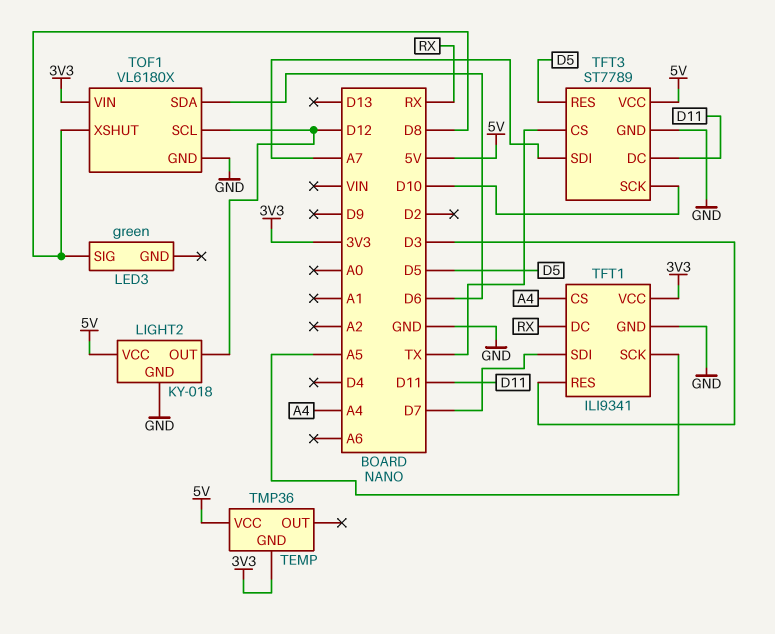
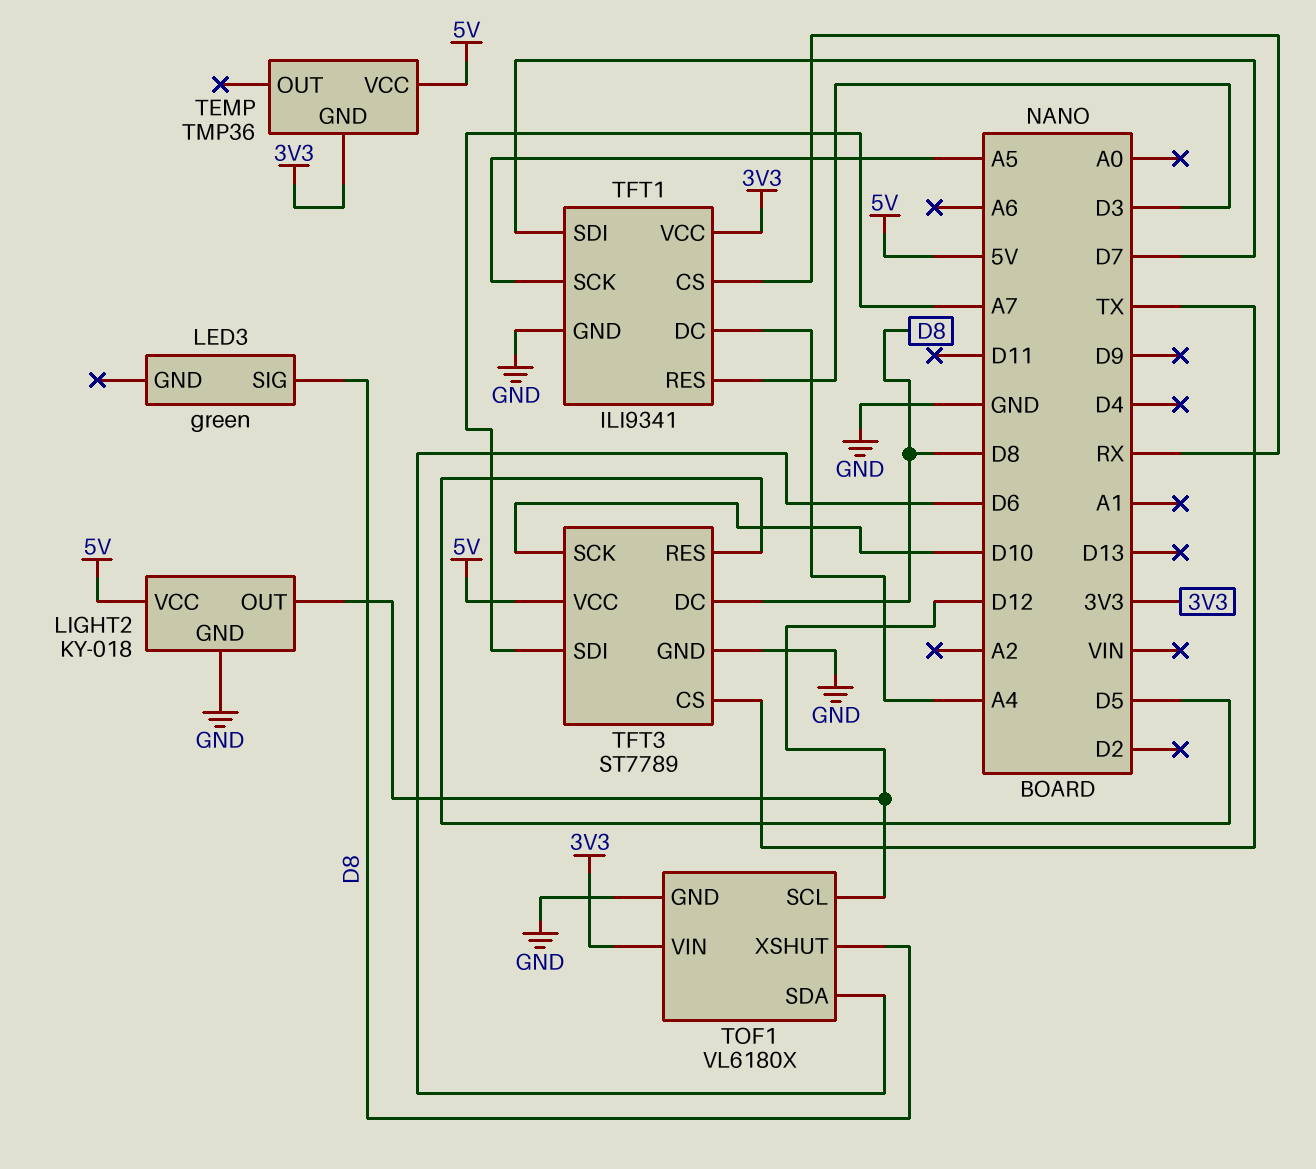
TFT1 pin CS: A4 -> RX
TFT1 pin DC: RX -> A4
TFT3 pin DC: D11 -> D8

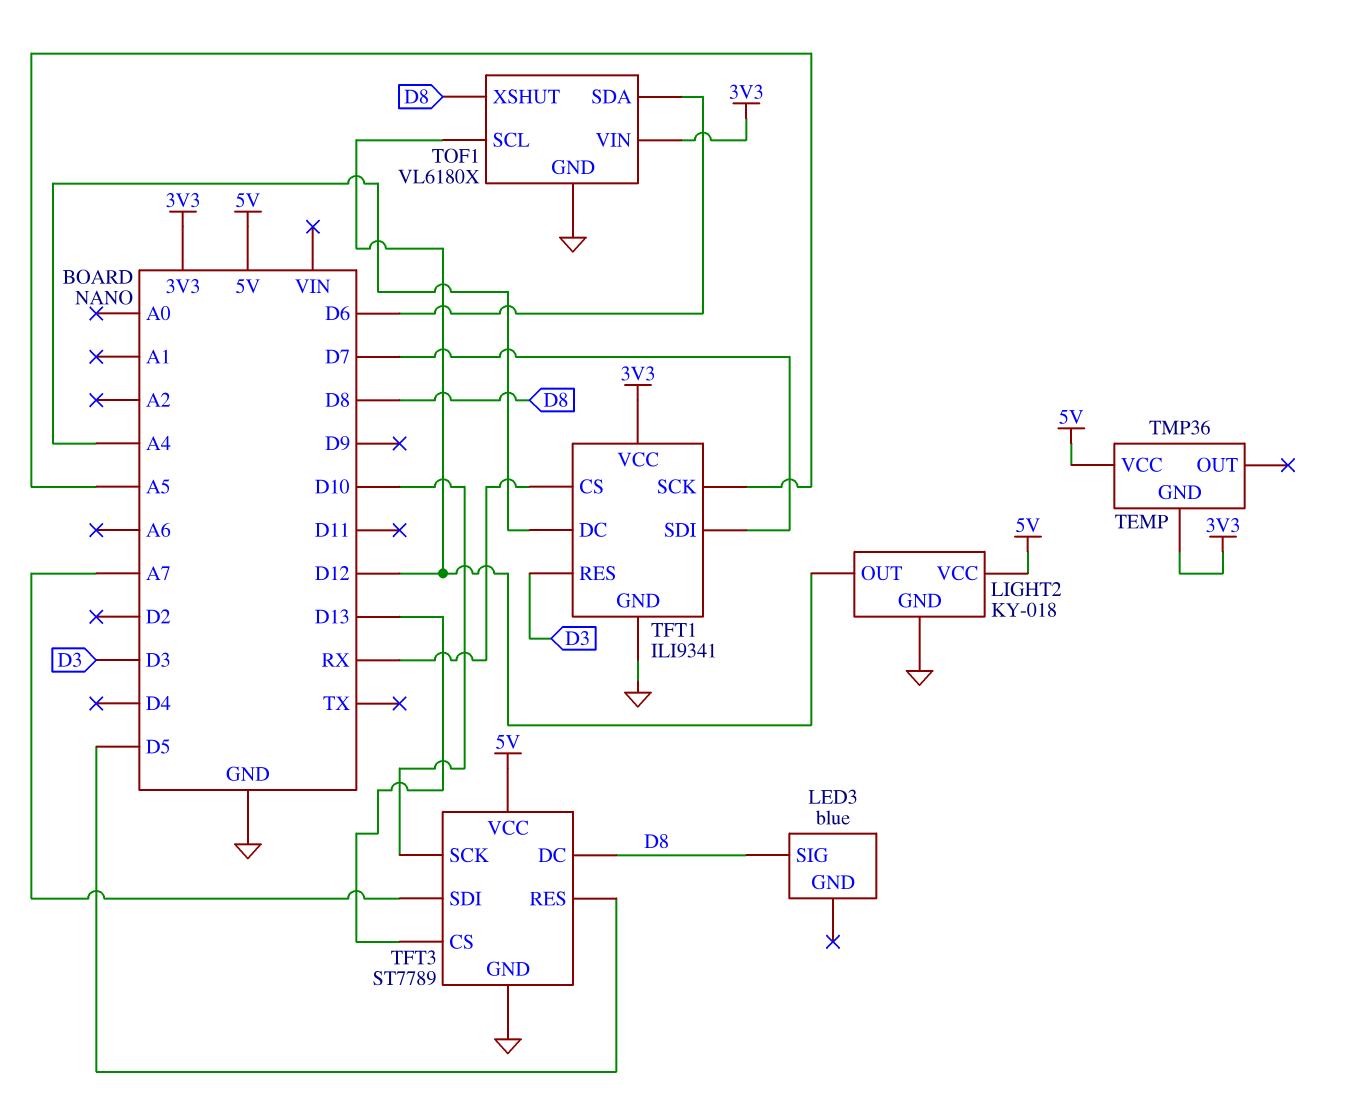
LED3: green -> blue
TFT3 pin CS: TX -> D13

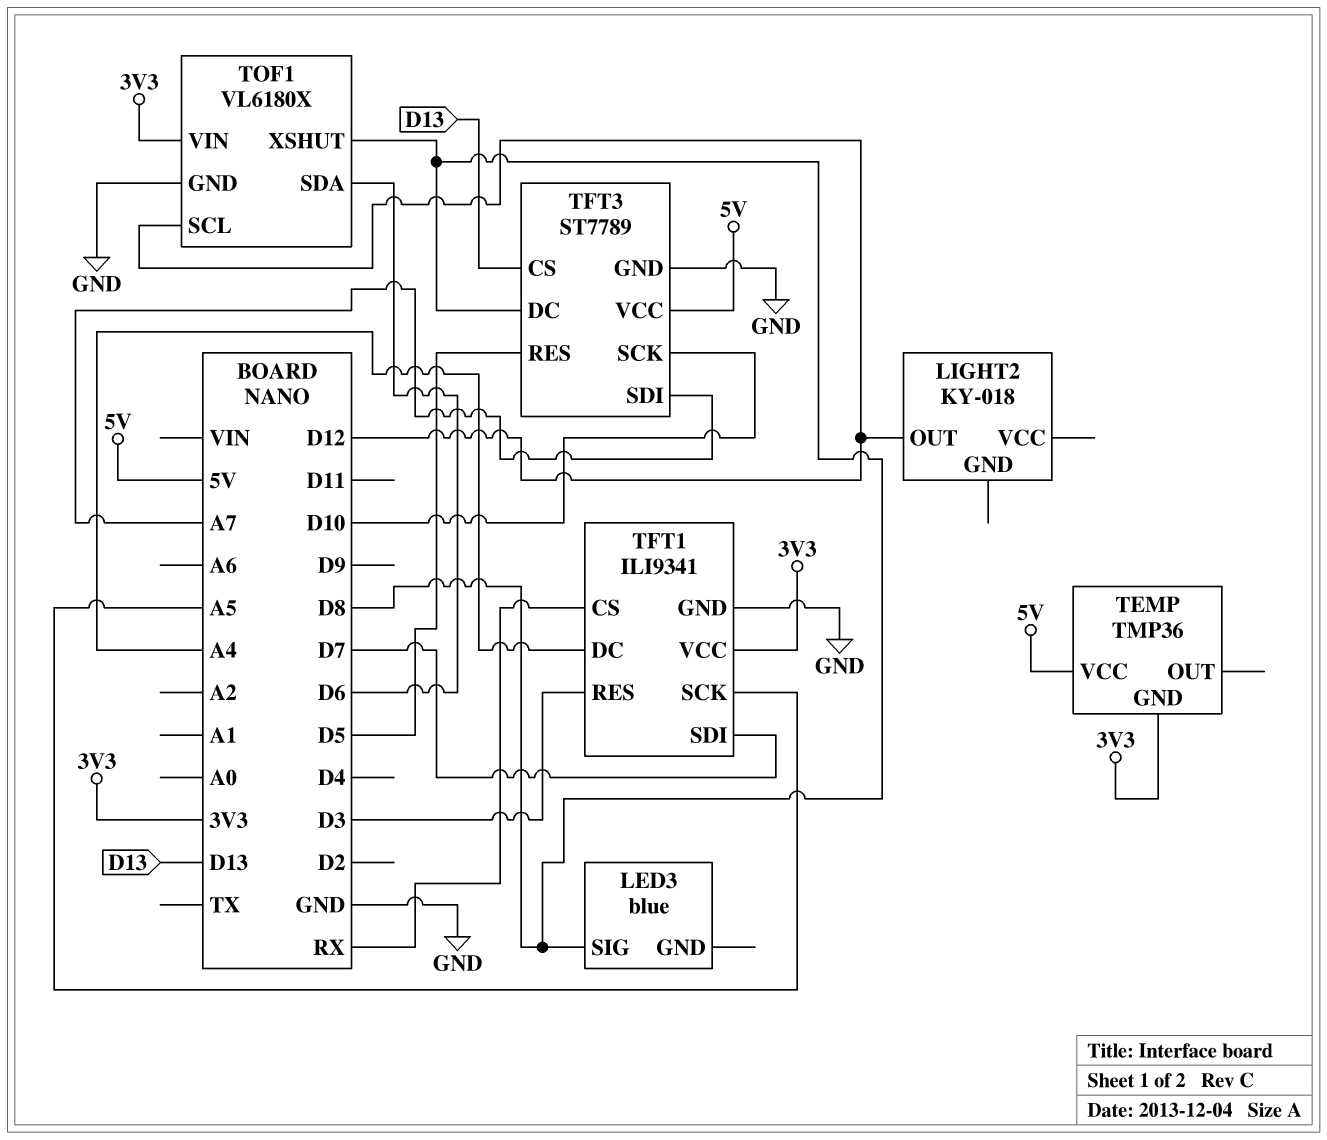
LIGHT2 pin GND: GND -> none
LIGHT2 pin VCC: 5V -> none

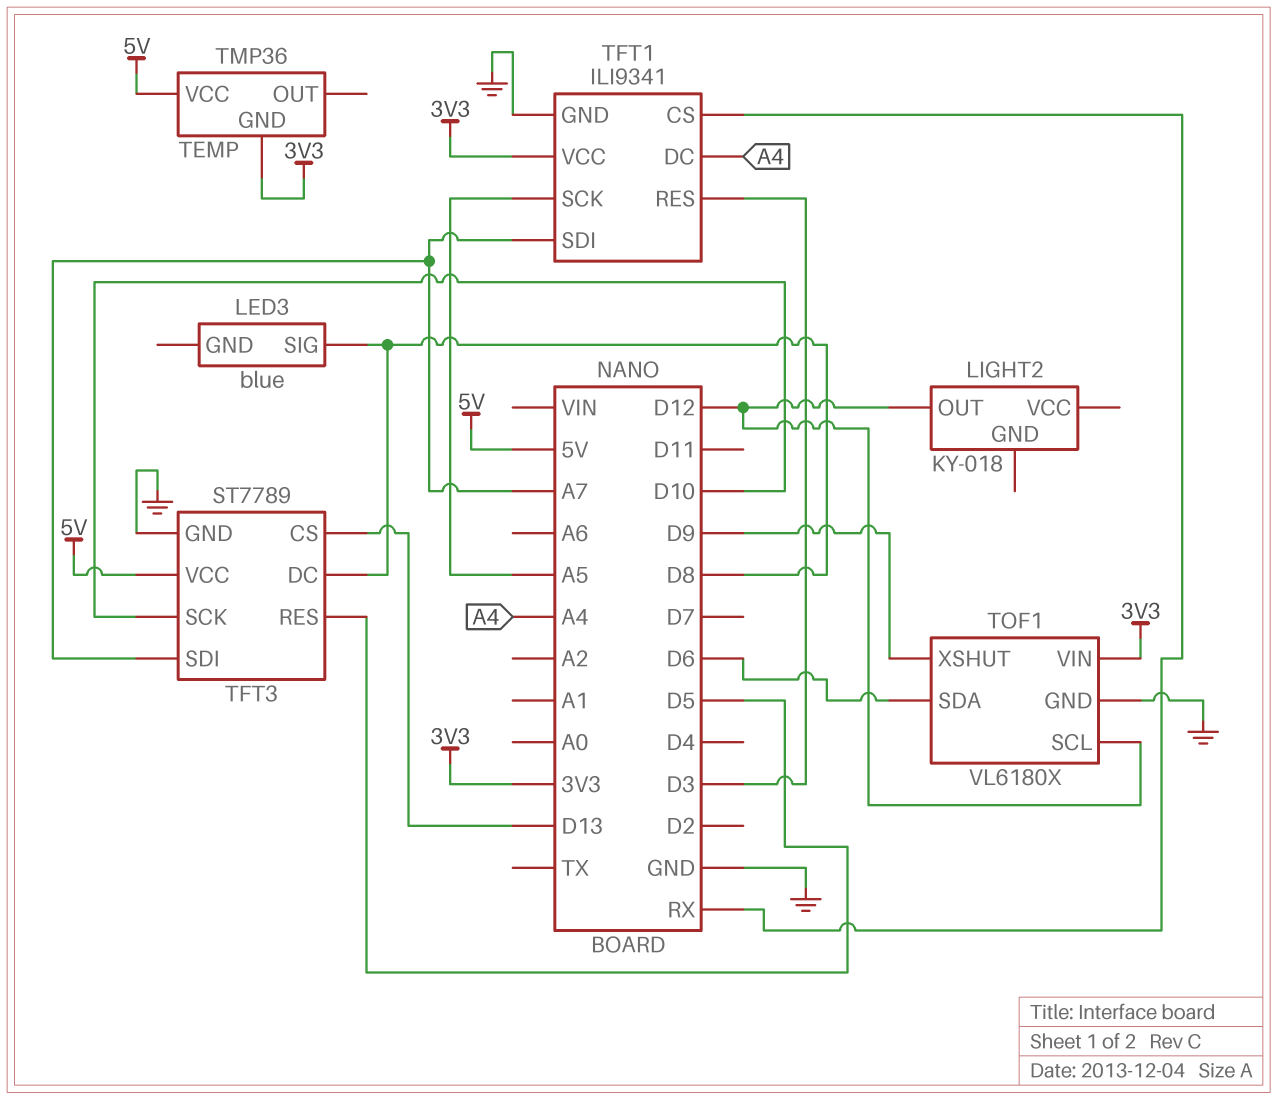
TFT1 pin SDI: D7 -> A7
TOF1 pin XSHUT: D8 -> D9

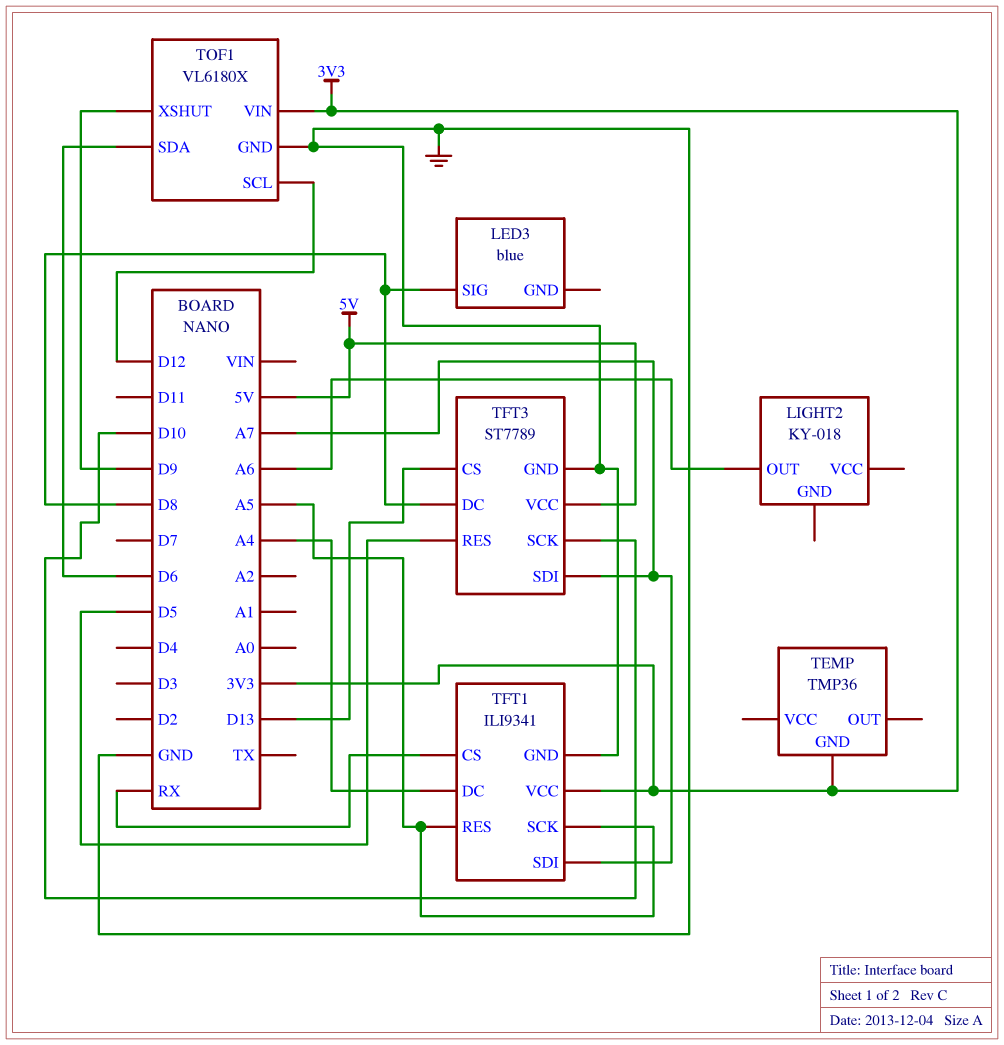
LIGHT2 pin OUT: D12 -> A6
TEMP pin VCC: 5V -> none
TFT1 pin RES: D3 -> A5

